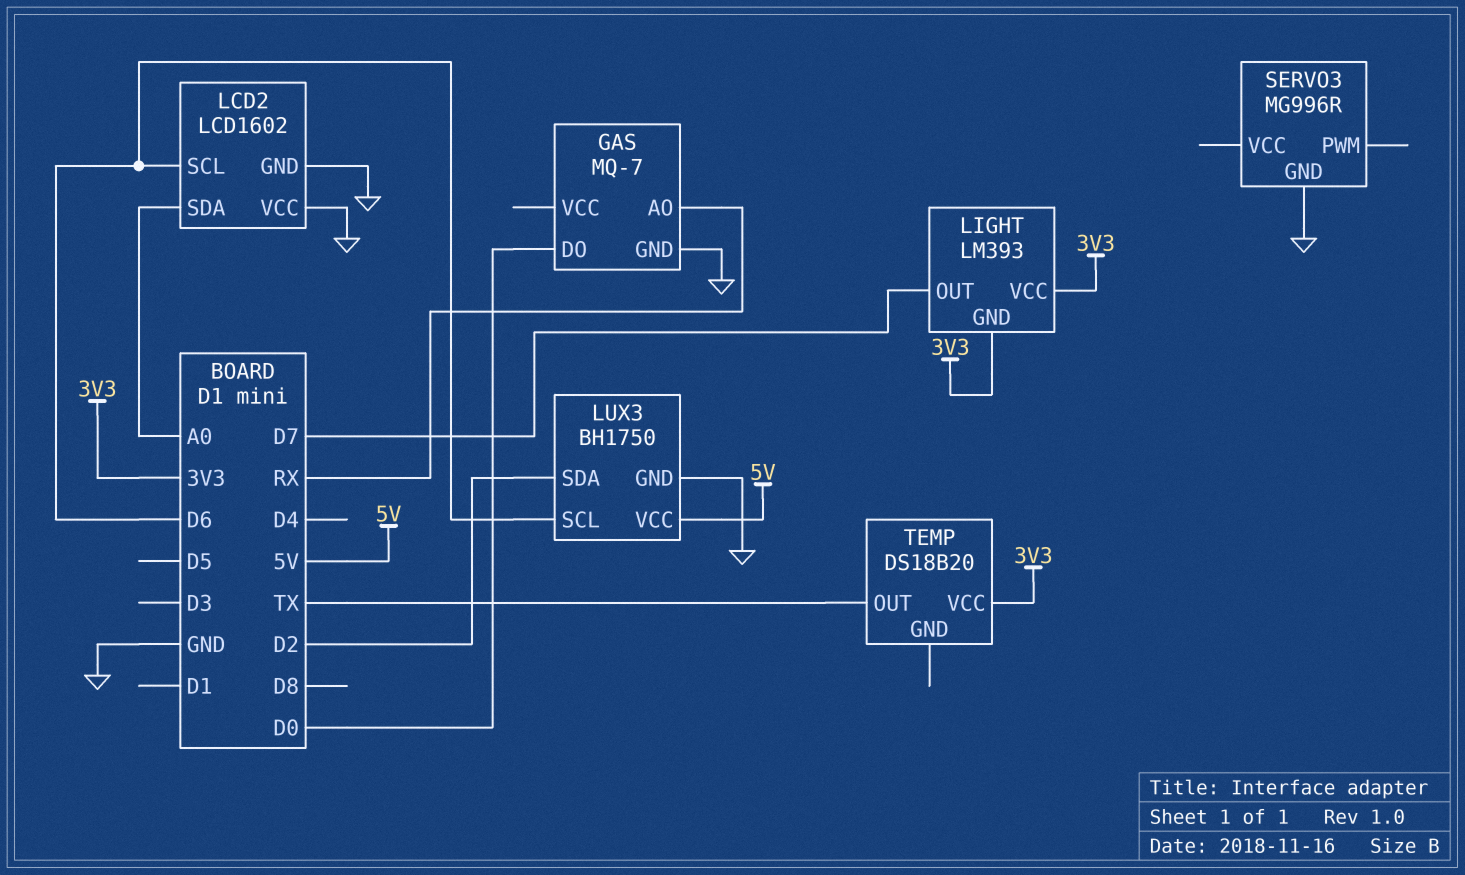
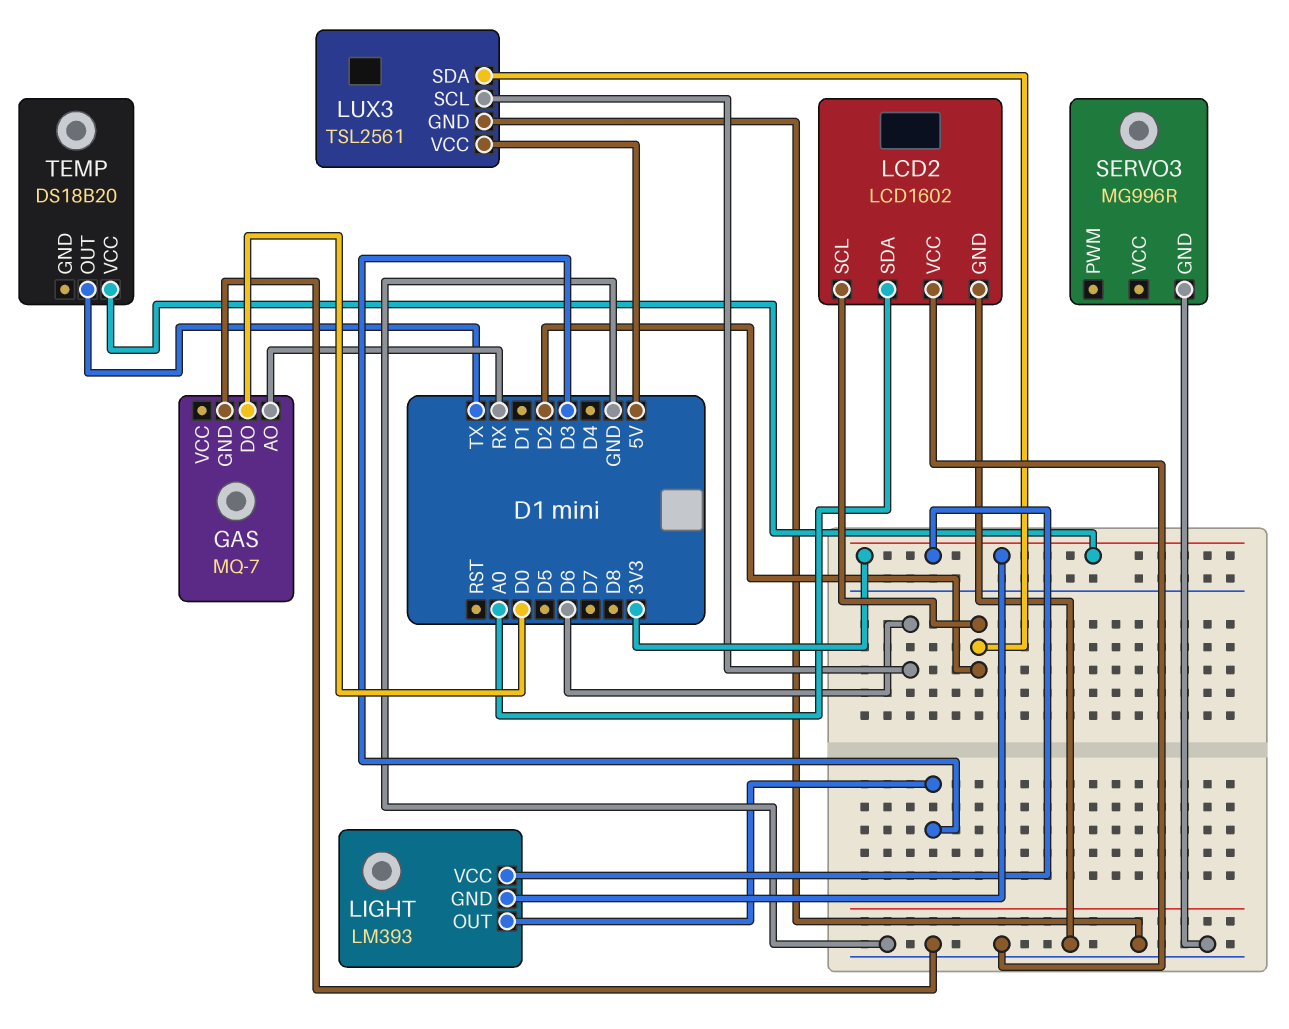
LCD2 pin SCL: D6 -> D2
LIGHT pin OUT: D7 -> D3
LUX3: BH1750 -> TSL2561

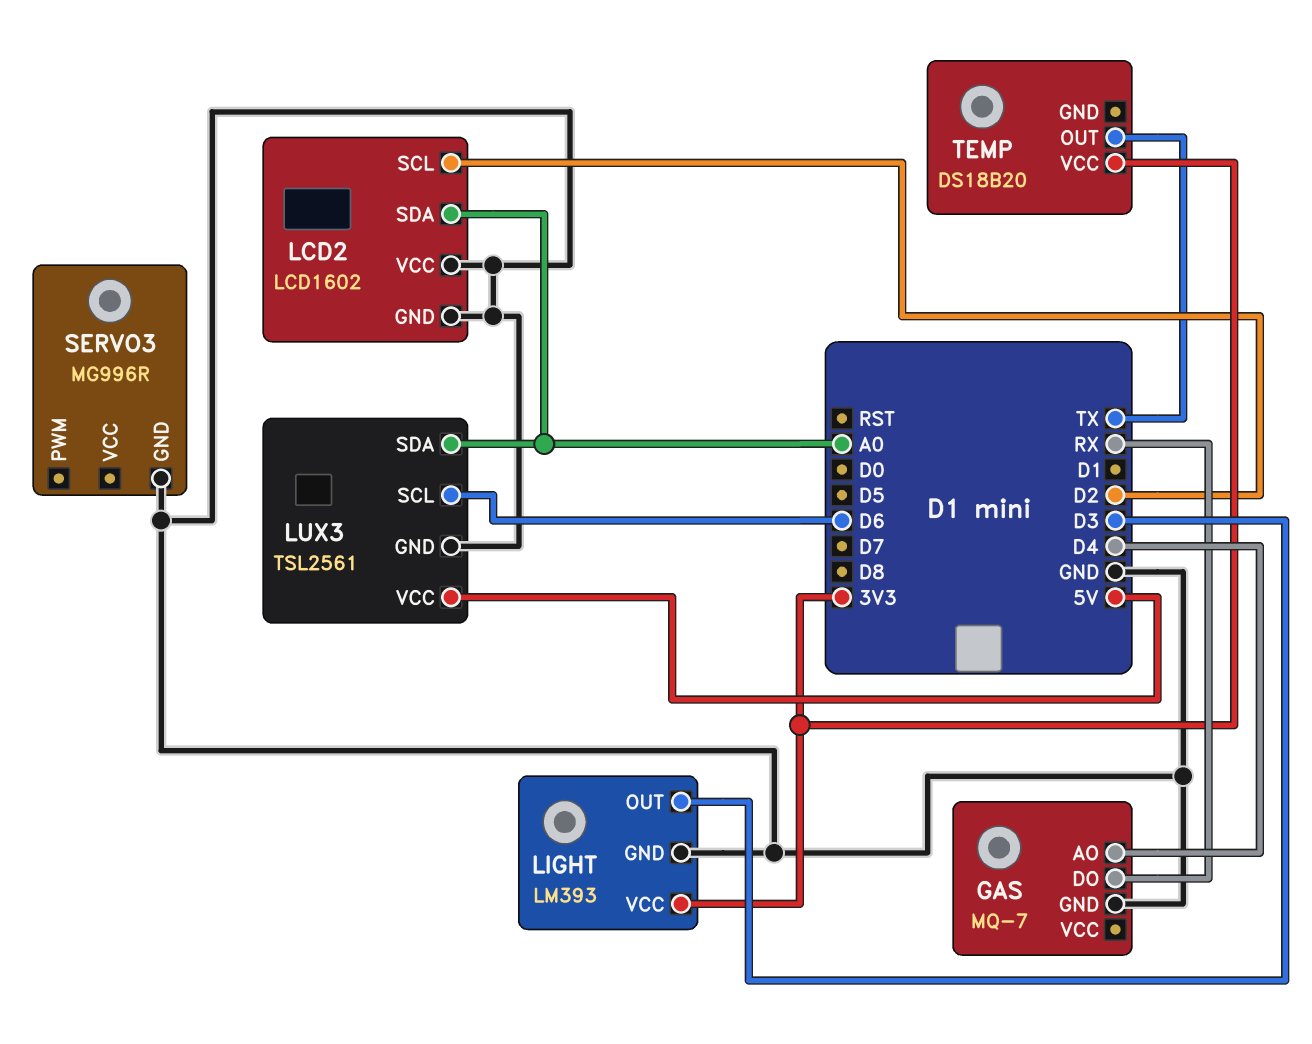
GAS pin AO: RX -> D4
GAS pin DO: D0 -> RX
LIGHT pin GND: 3V3 -> GND
LUX3 pin SDA: D2 -> A0

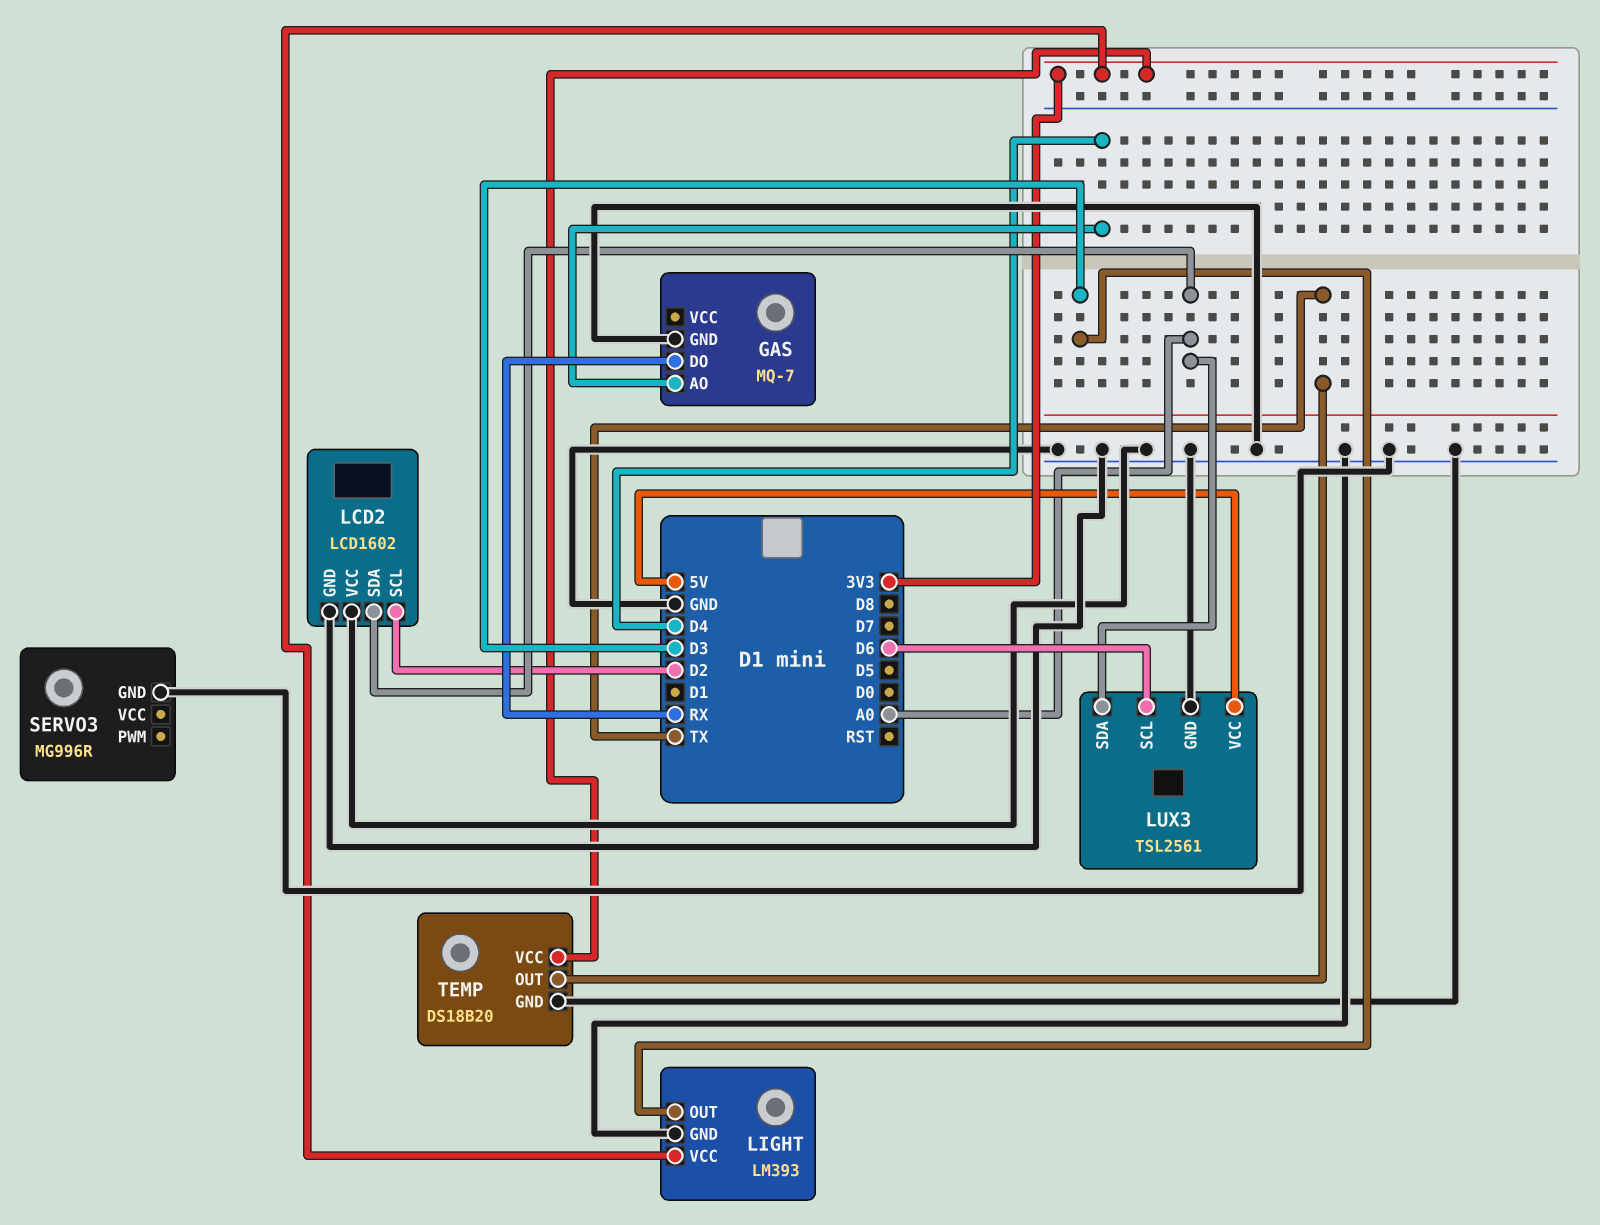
TEMP pin GND: none -> GND

